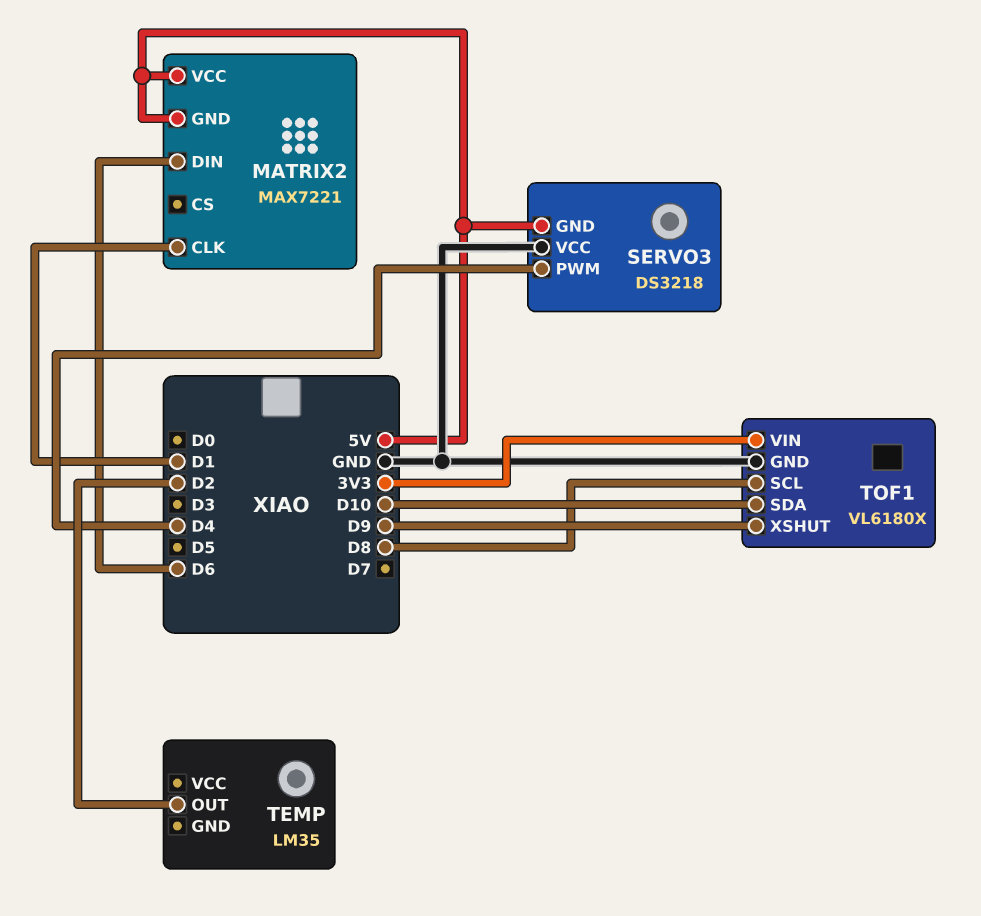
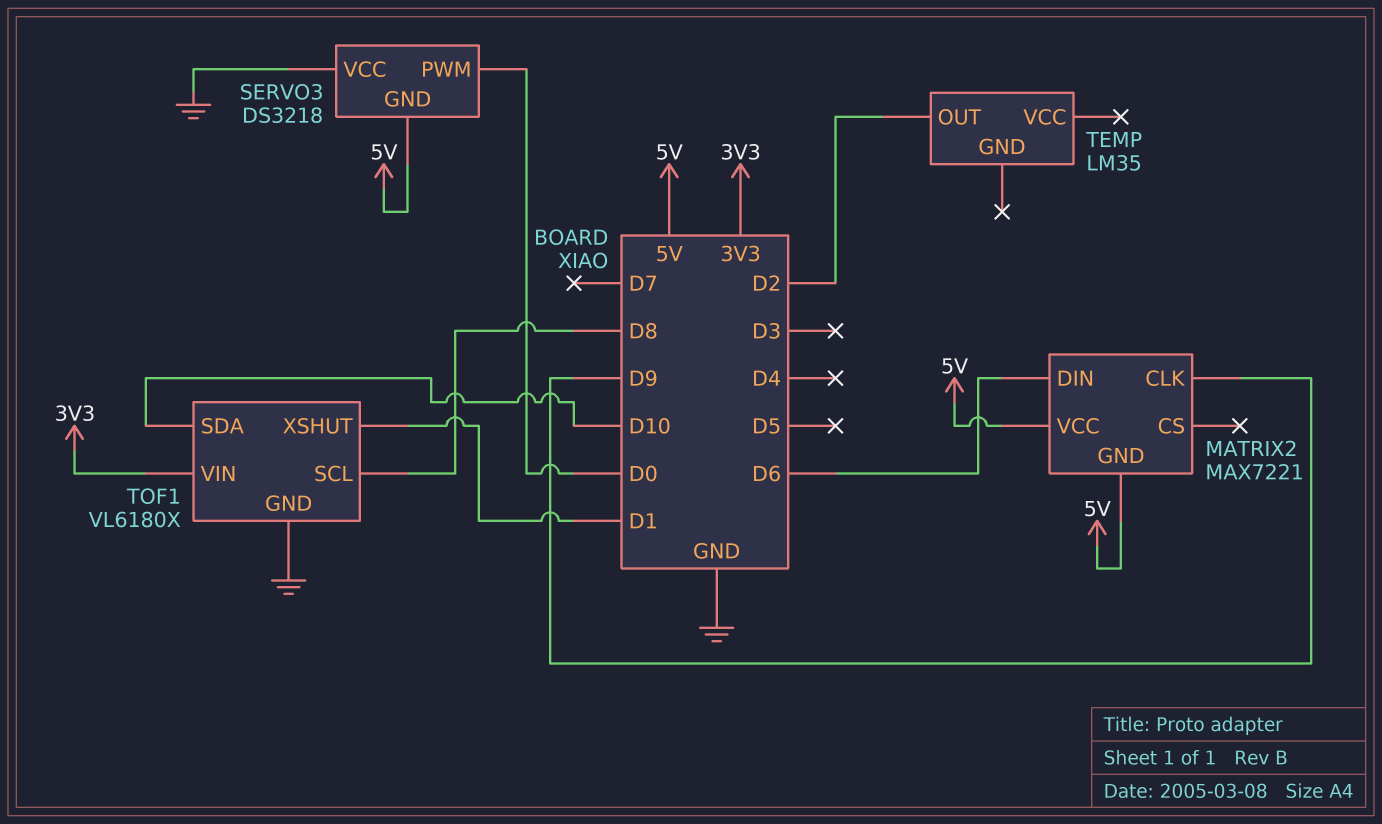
MATRIX2 pin CLK: D1 -> D9
SERVO3 pin PWM: D4 -> D0
TOF1 pin XSHUT: D9 -> D1

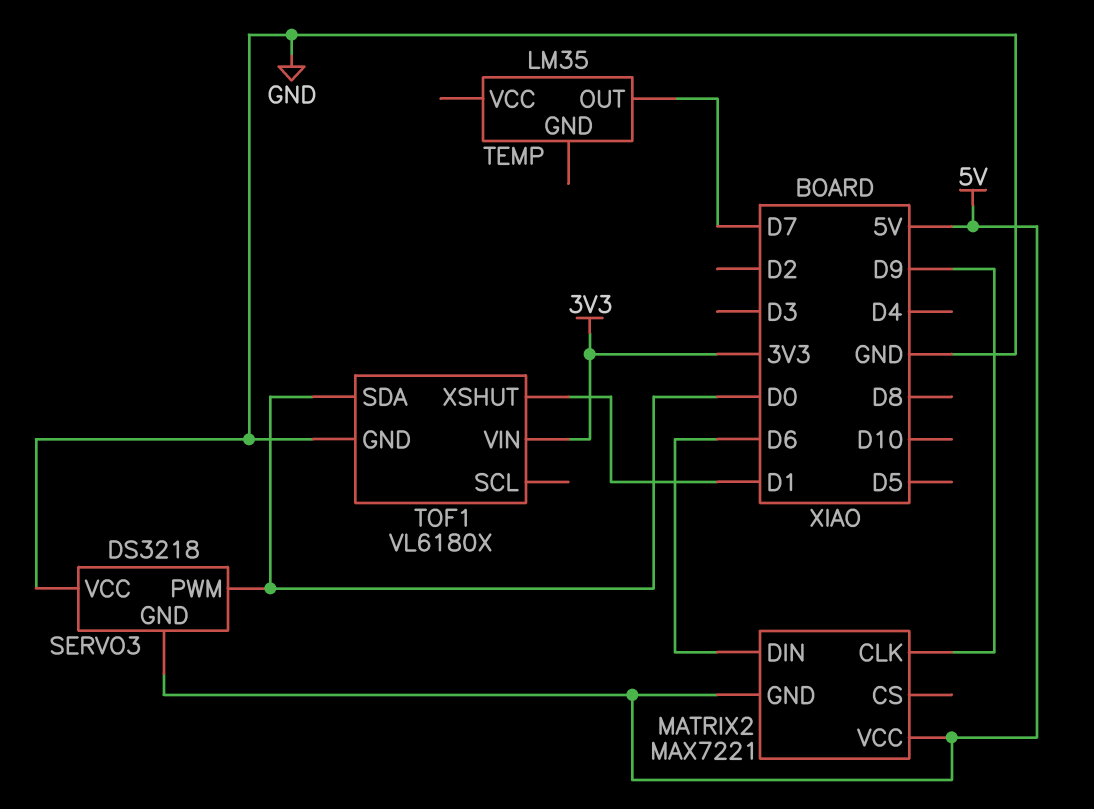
TEMP pin OUT: D2 -> D7
TOF1 pin SCL: D8 -> none
TOF1 pin SDA: D10 -> D0

